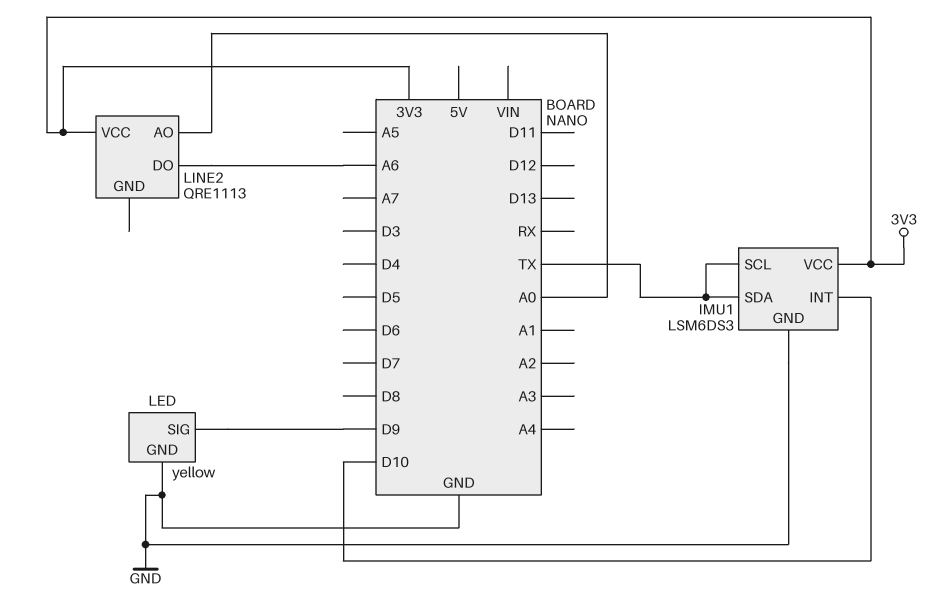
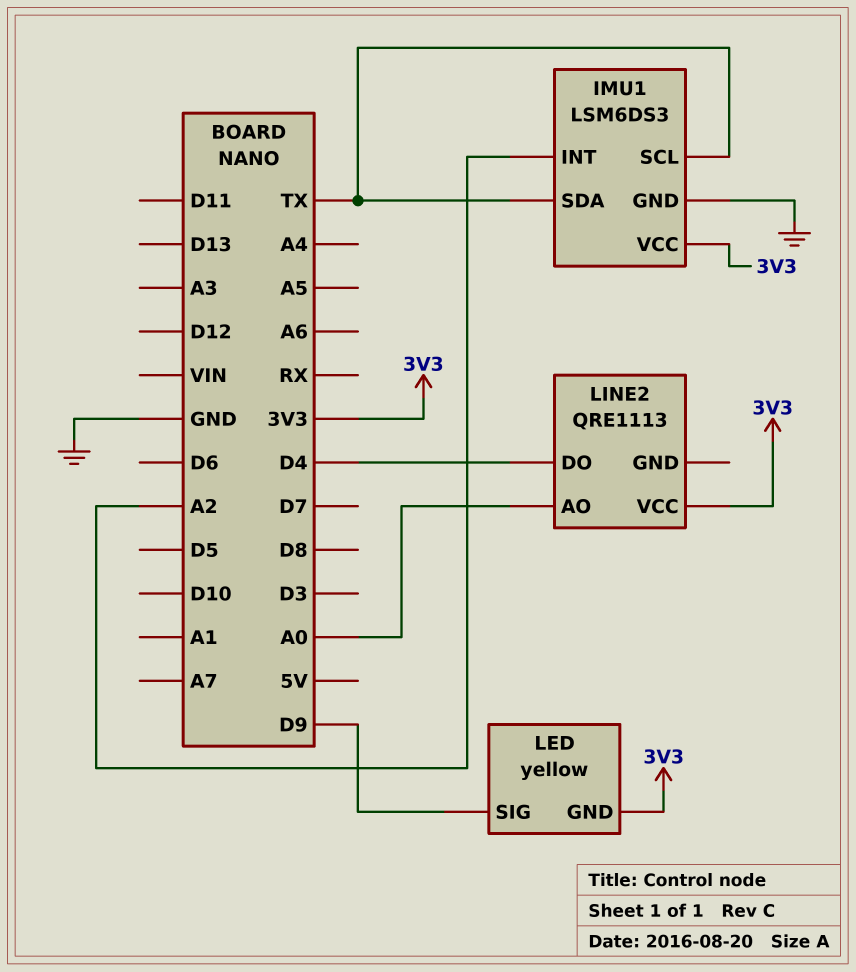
IMU1 pin INT: D10 -> A2
LED pin GND: GND -> 3V3
LINE2 pin DO: A6 -> D4

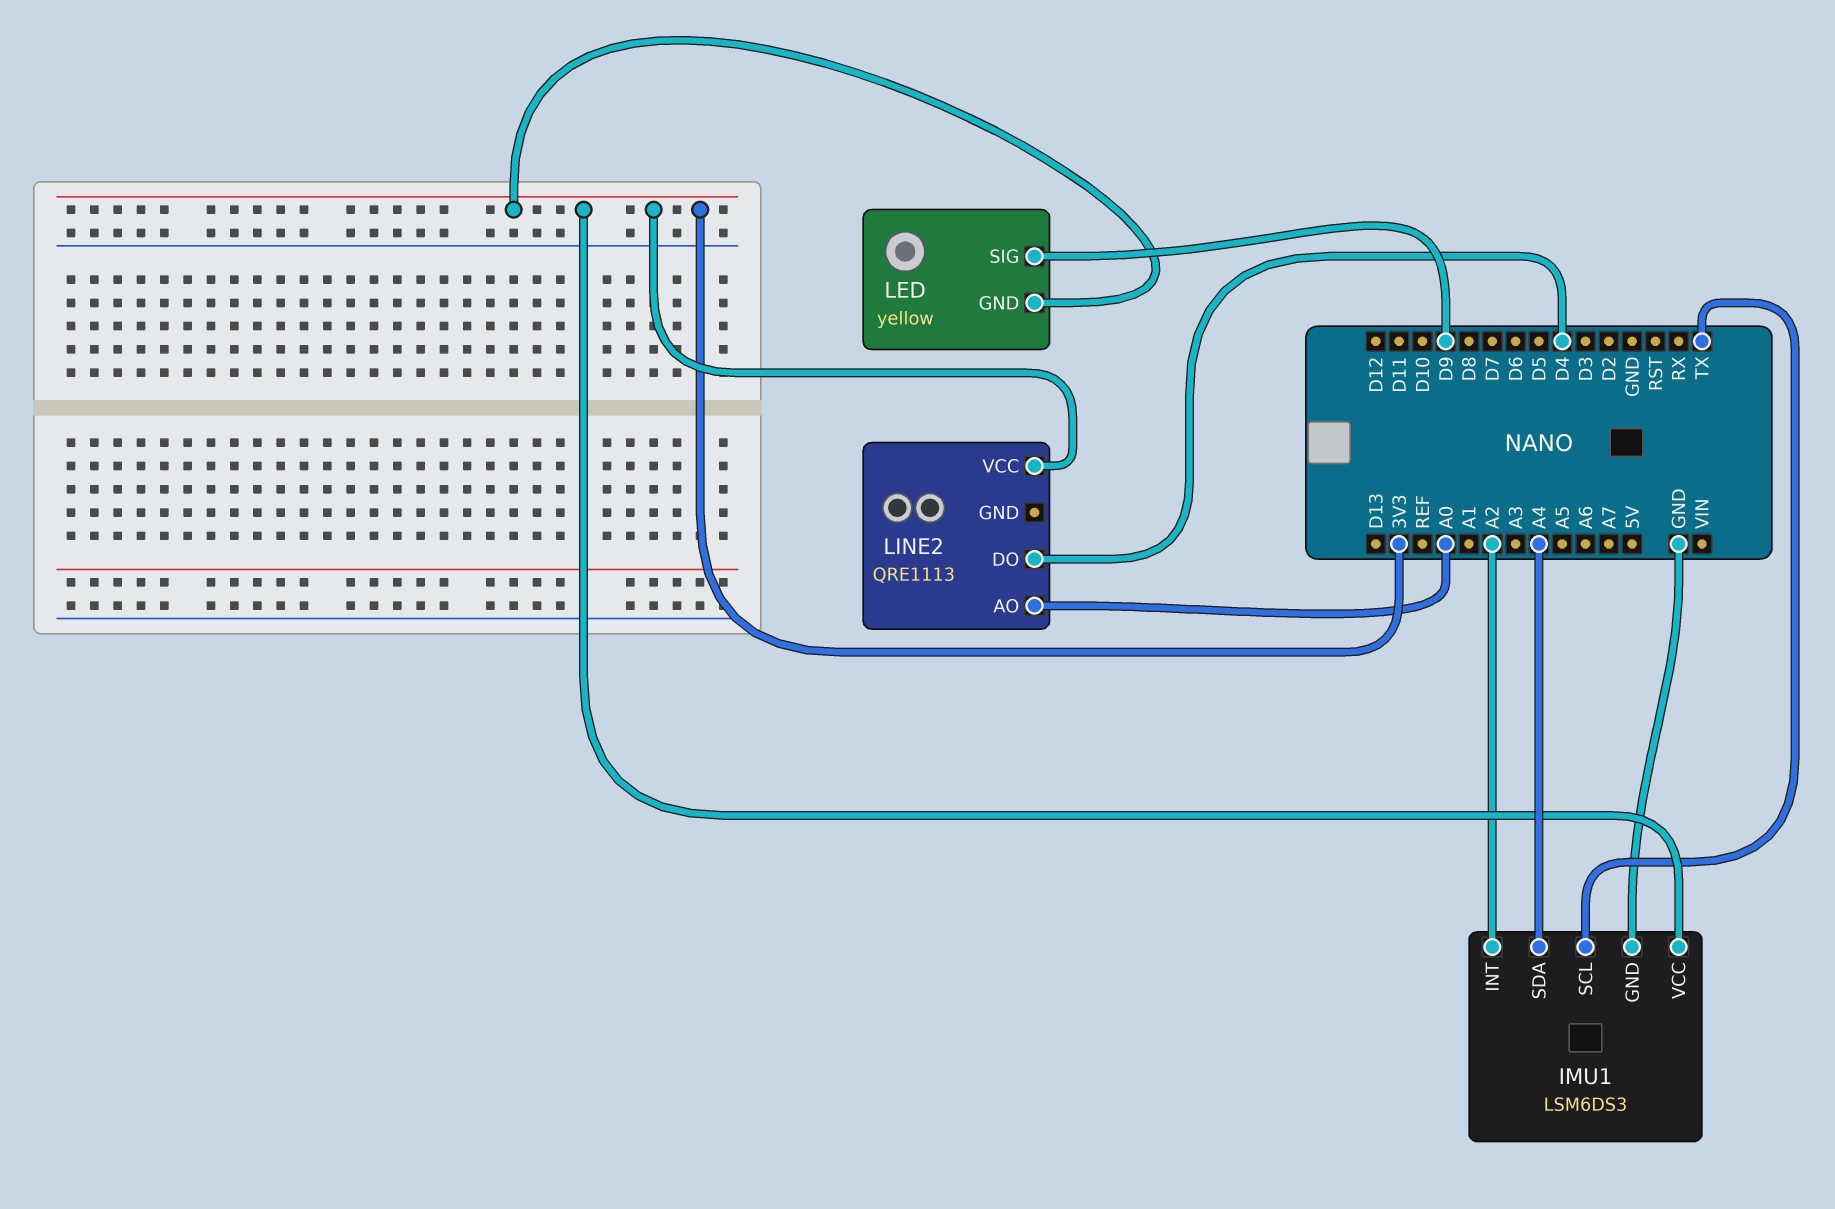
IMU1 pin SDA: TX -> A4

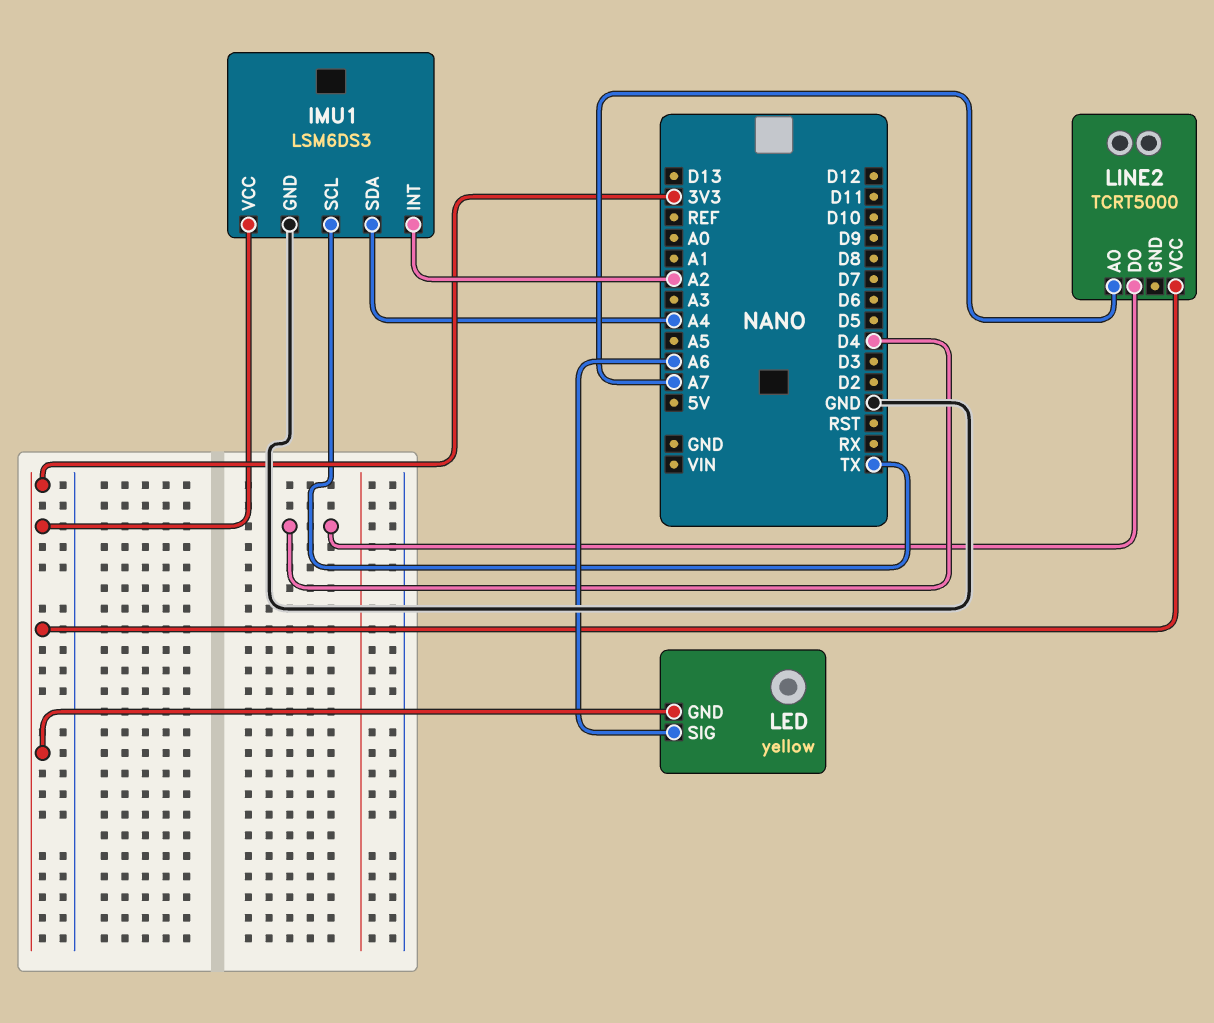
LED pin SIG: D9 -> A6
LINE2: QRE1113 -> TCRT5000
LINE2 pin AO: A0 -> A7

